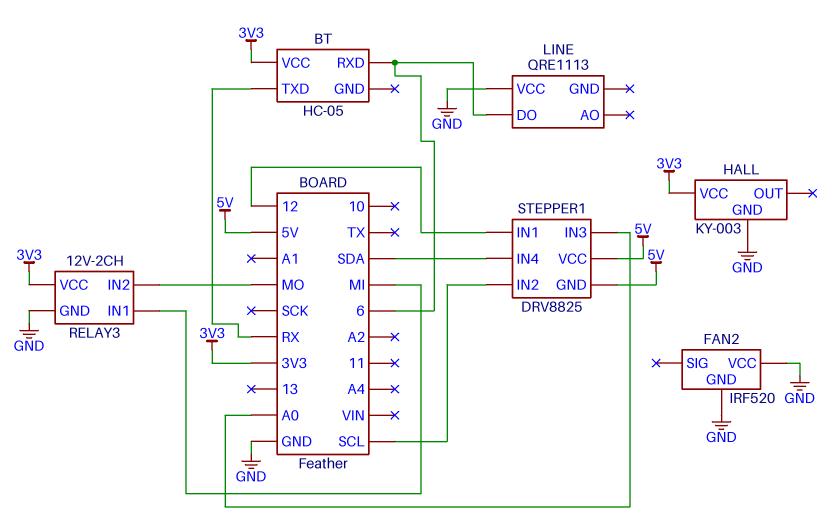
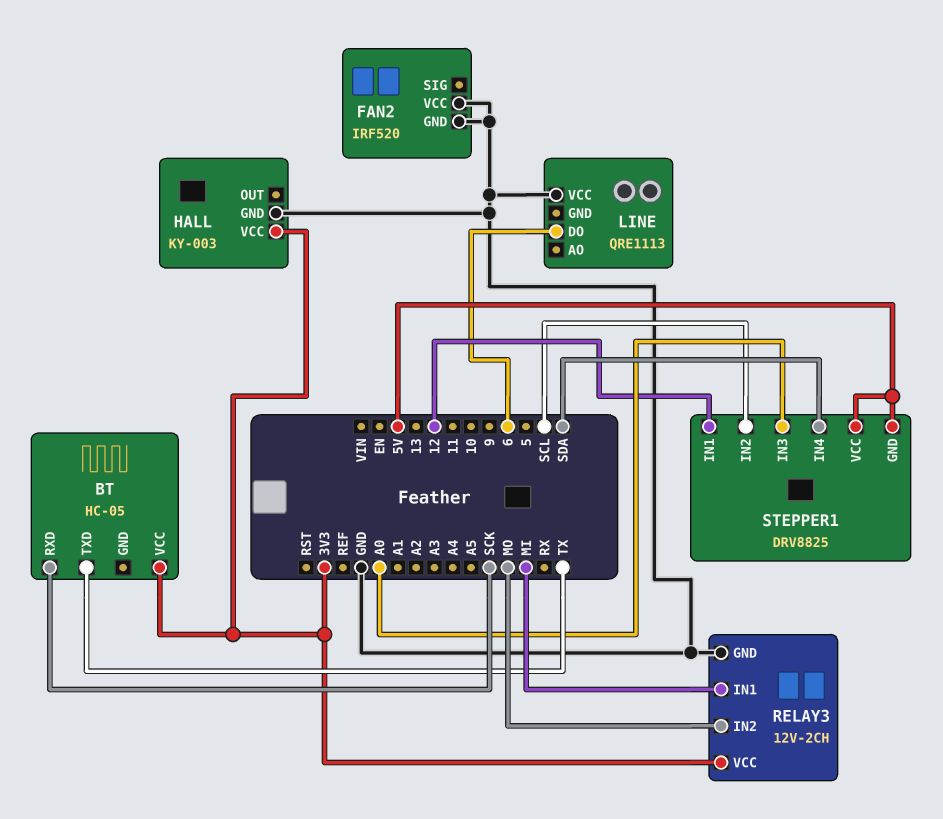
BT pin RXD: 6 -> SCK
BT pin TXD: RX -> TX

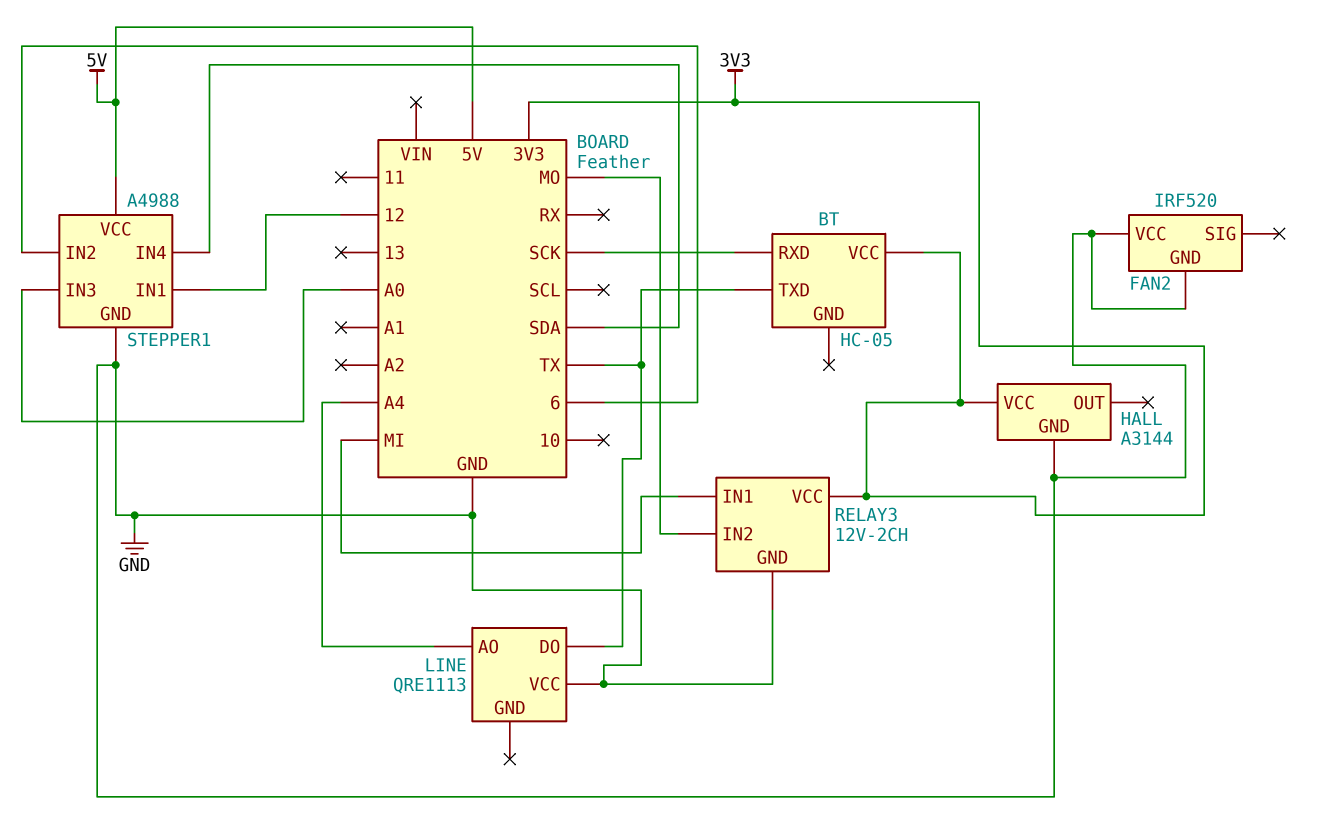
HALL: KY-003 -> A3144
LINE pin AO: none -> A4
LINE pin DO: 6 -> TX
STEPPER1: DRV8825 -> A4988
STEPPER1 pin GND: 5V -> GND
STEPPER1 pin IN2: SCL -> 6

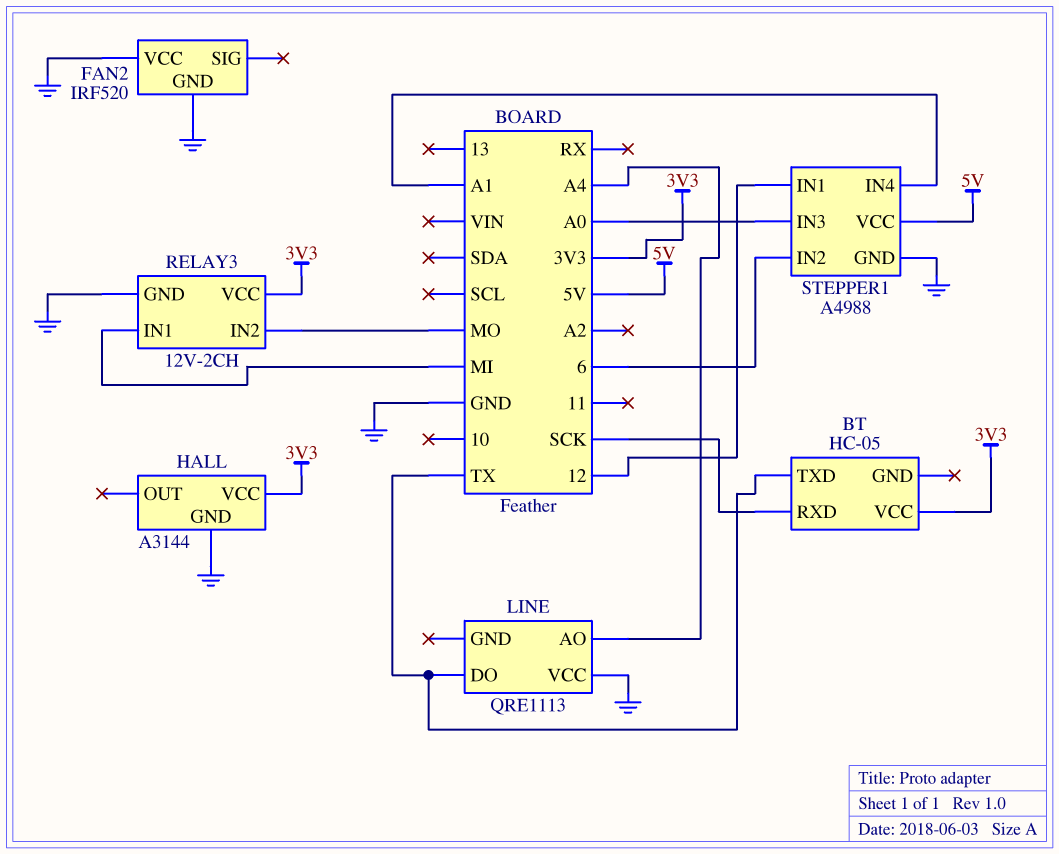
STEPPER1 pin IN4: SDA -> A1

